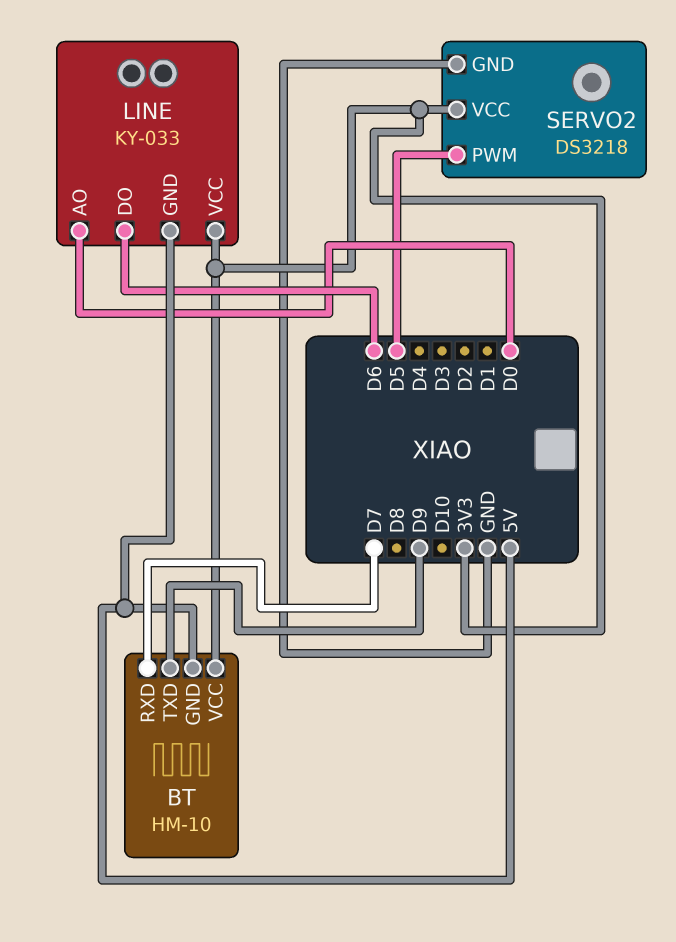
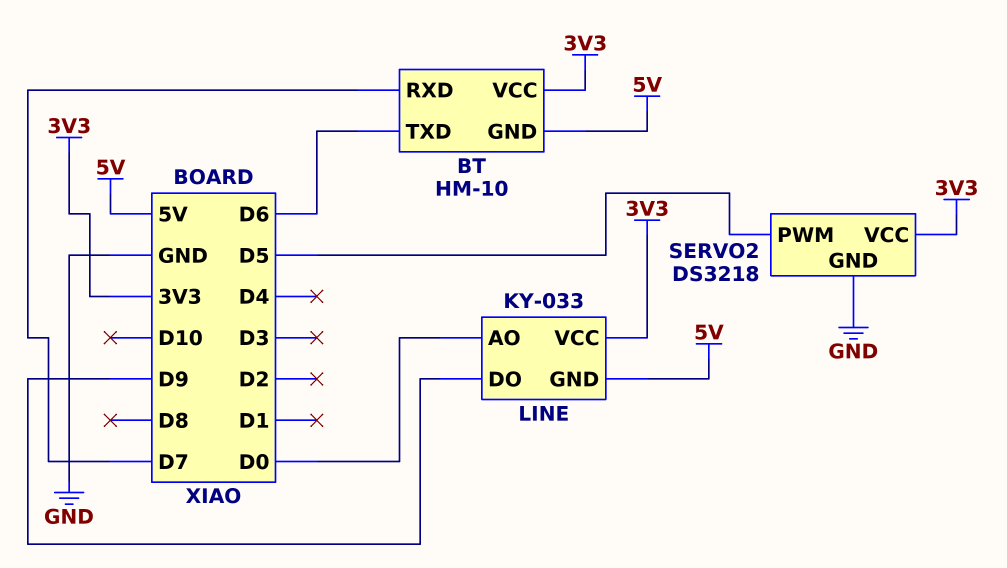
BT pin TXD: D9 -> D6
LINE pin DO: D6 -> D9

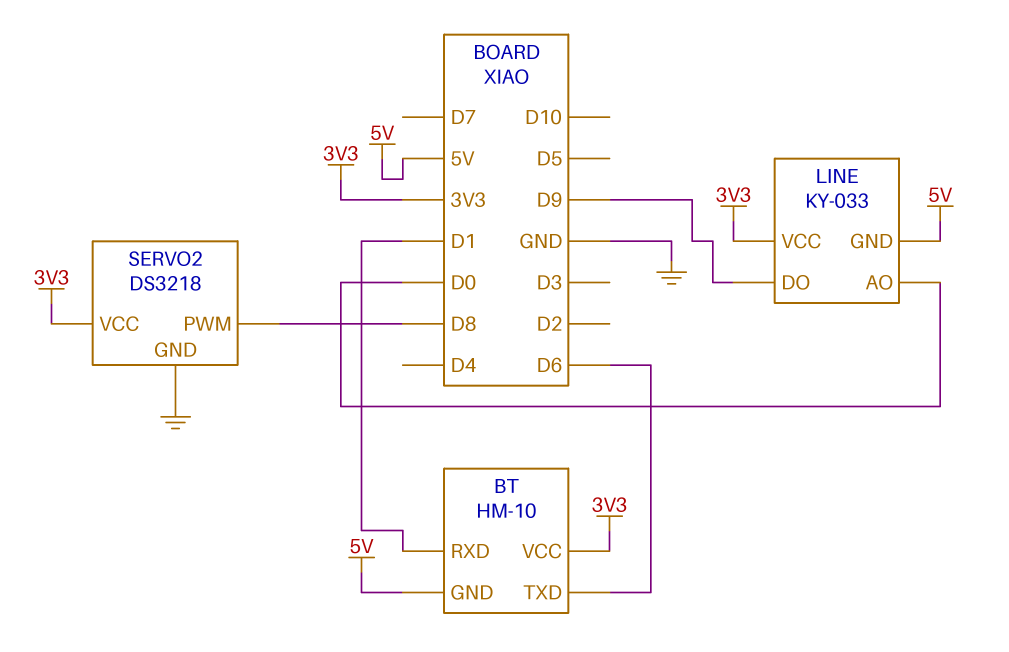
BT pin RXD: D7 -> D1
SERVO2 pin PWM: D5 -> D8

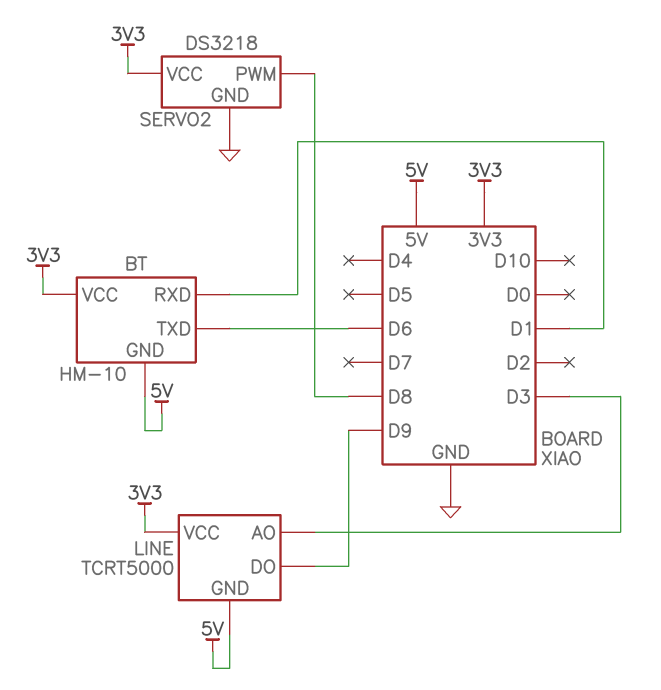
LINE: KY-033 -> TCRT5000
LINE pin AO: D0 -> D3

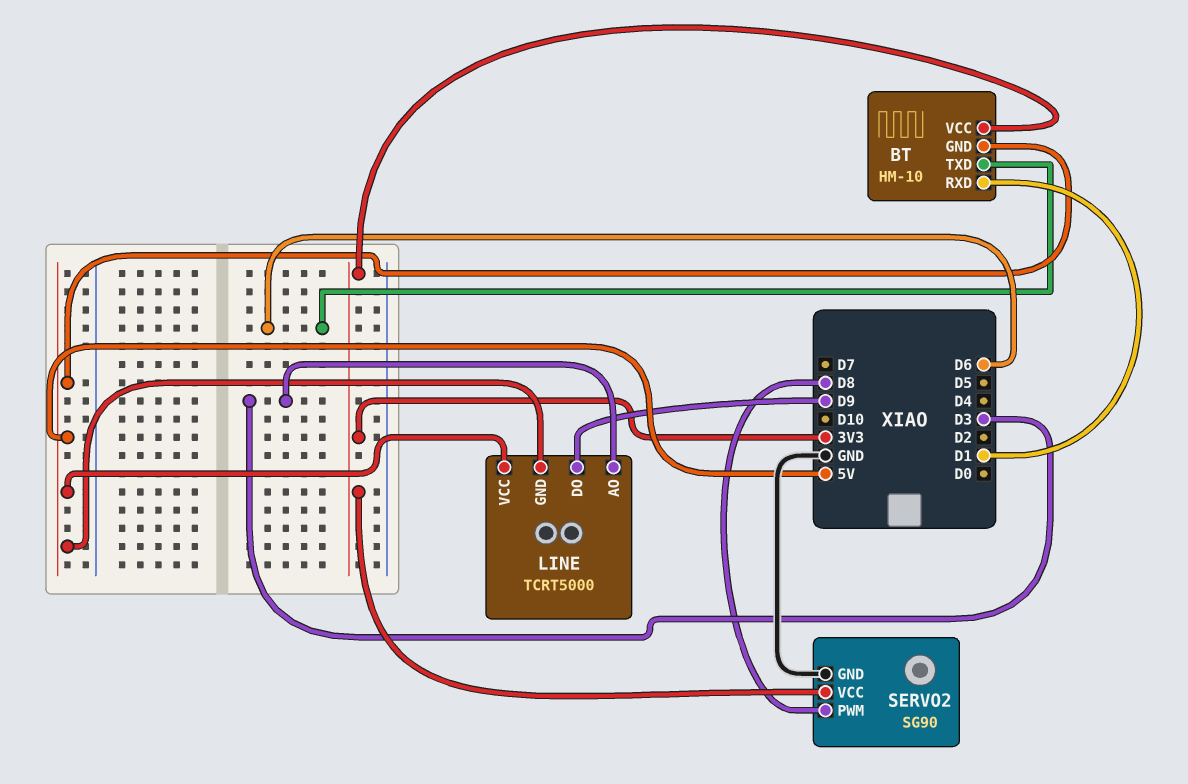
LINE pin VCC: 3V3 -> 5V
SERVO2: DS3218 -> SG90

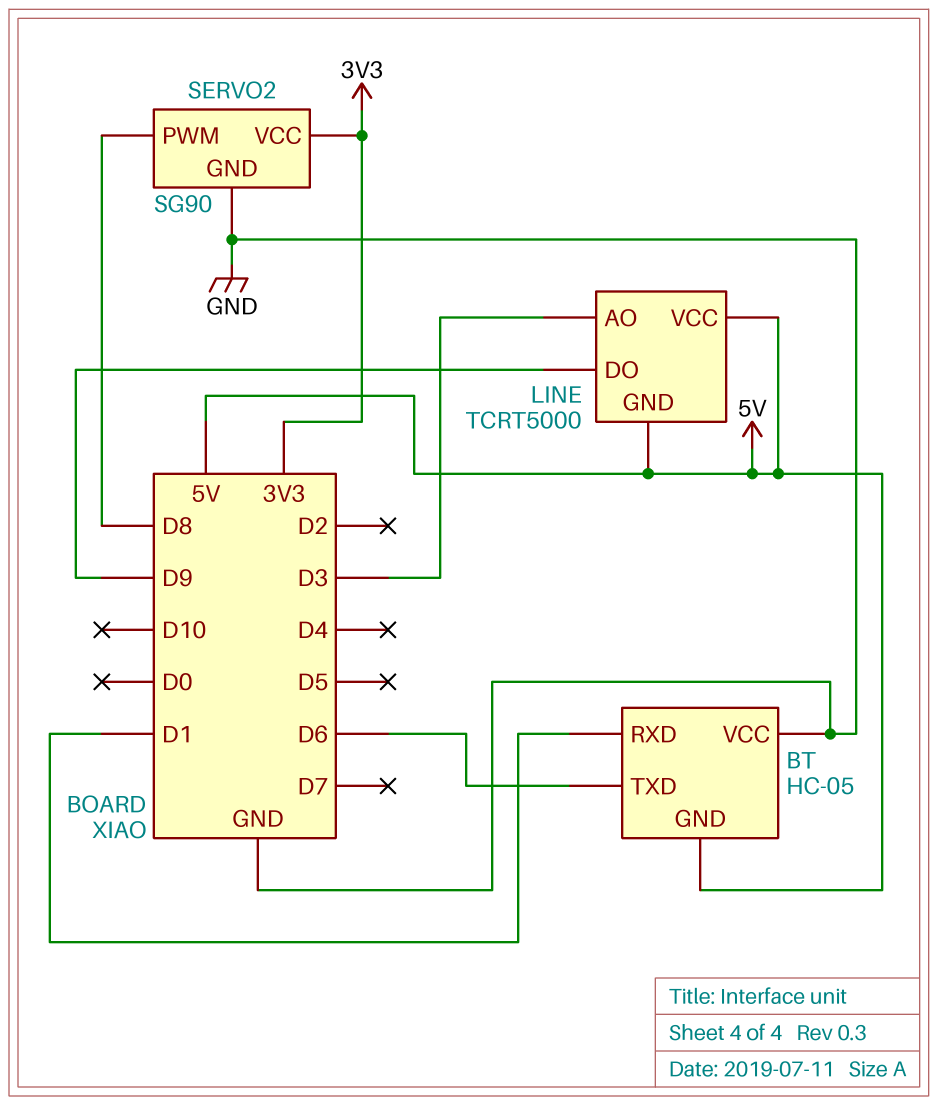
BT: HM-10 -> HC-05
BT pin VCC: 3V3 -> GND

